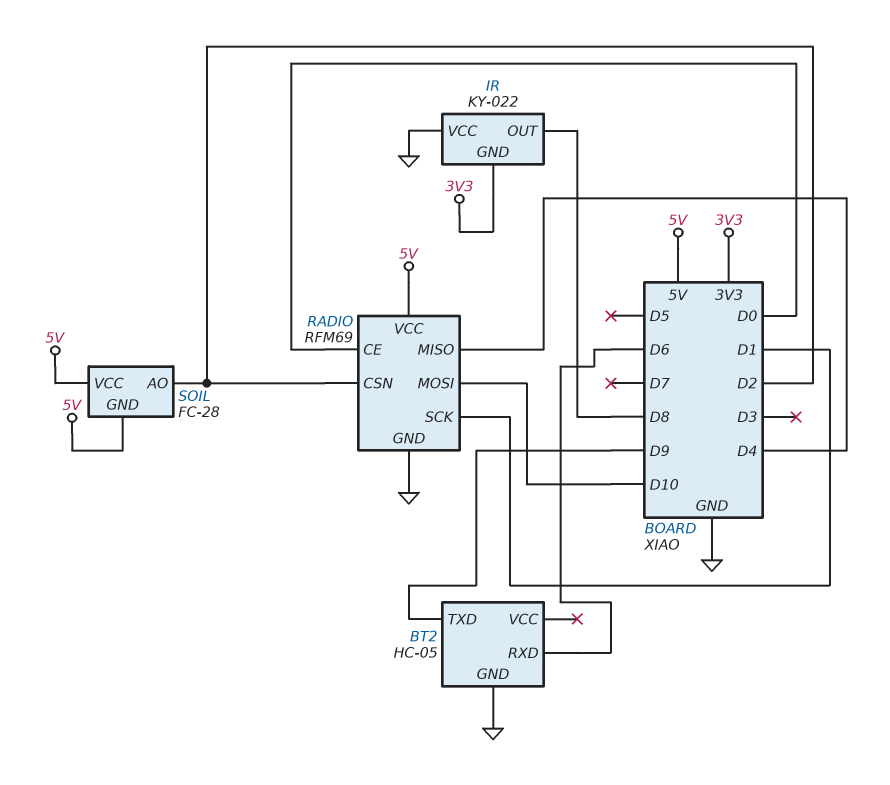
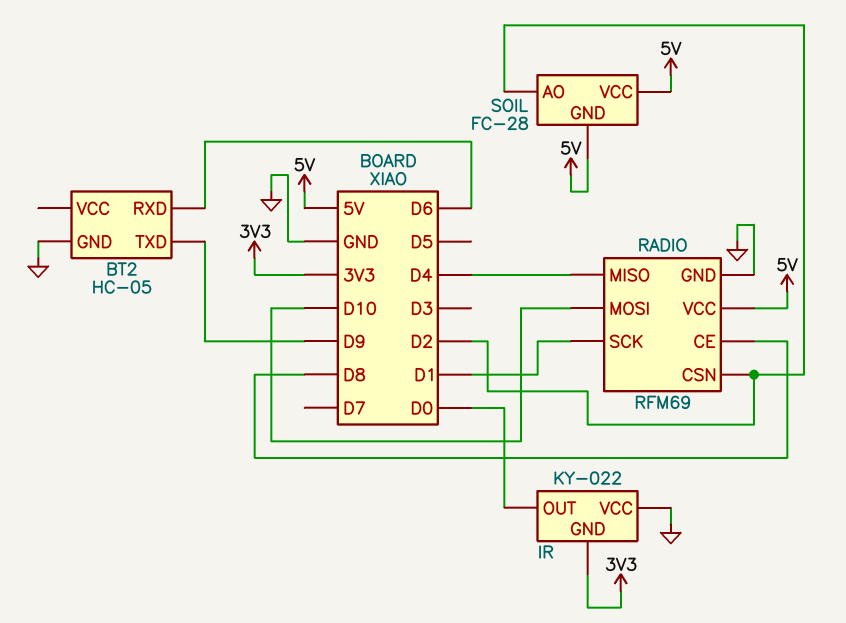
IR pin OUT: D8 -> D0
RADIO pin CE: D0 -> D8

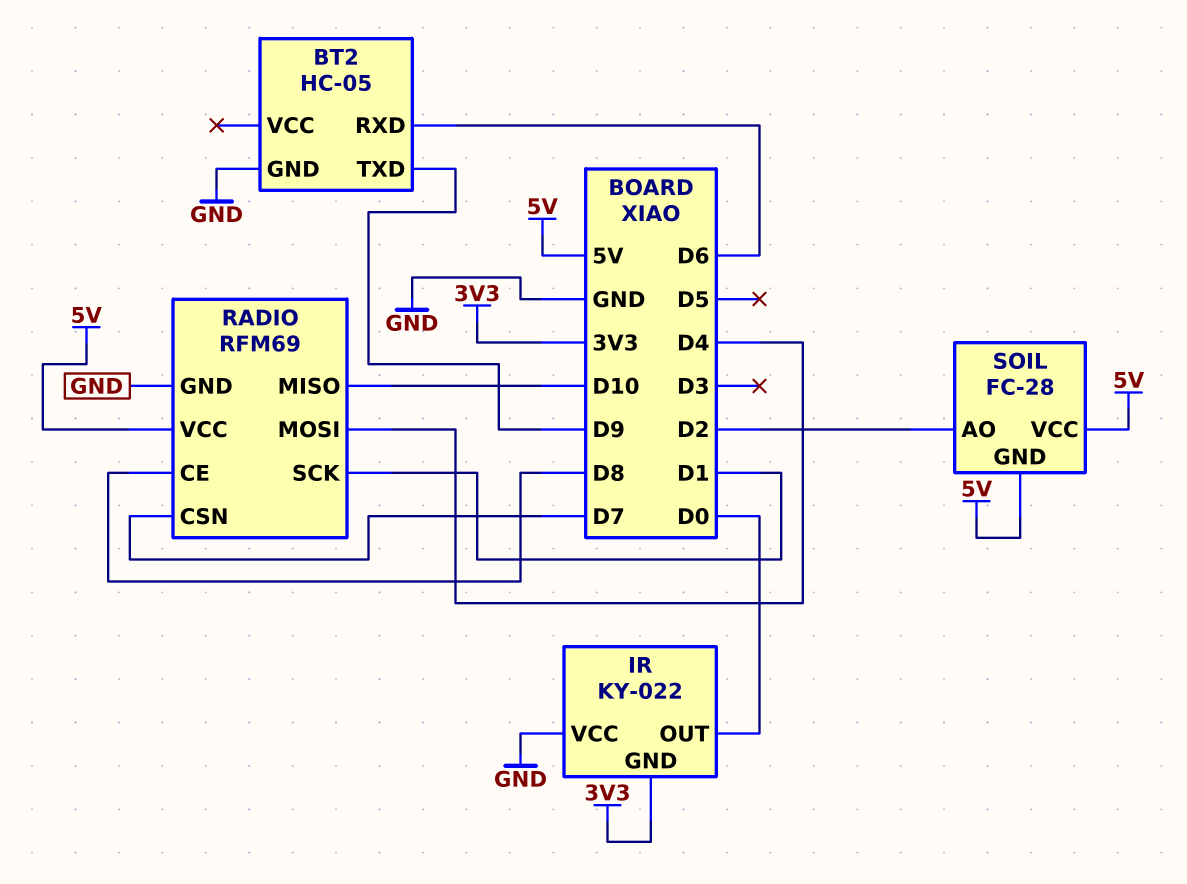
RADIO pin CSN: D2 -> D7
RADIO pin MISO: D4 -> D10
RADIO pin MOSI: D10 -> D4

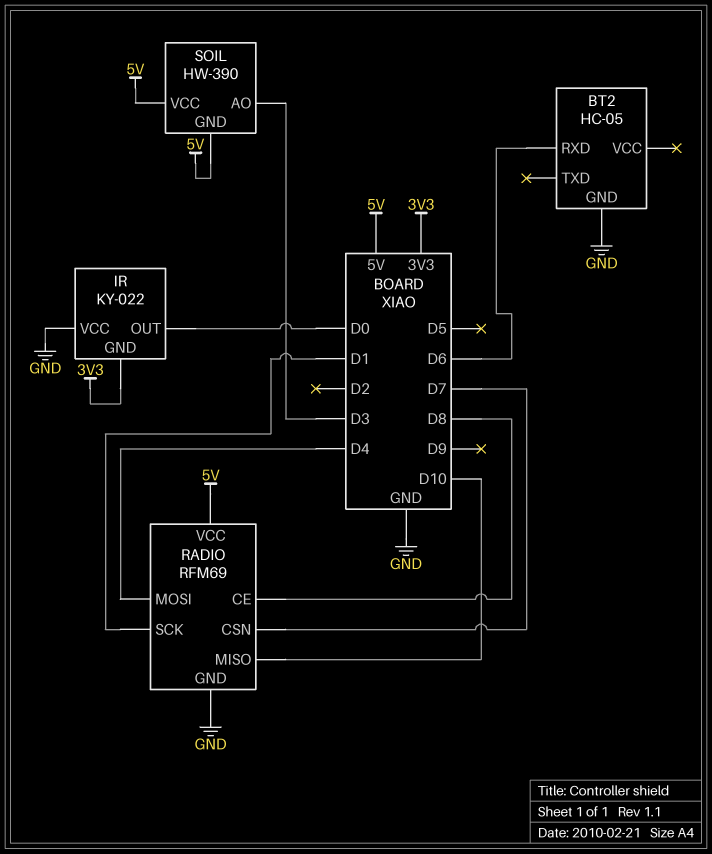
BT2 pin TXD: D9 -> none
SOIL: FC-28 -> HW-390
SOIL pin AO: D2 -> D3

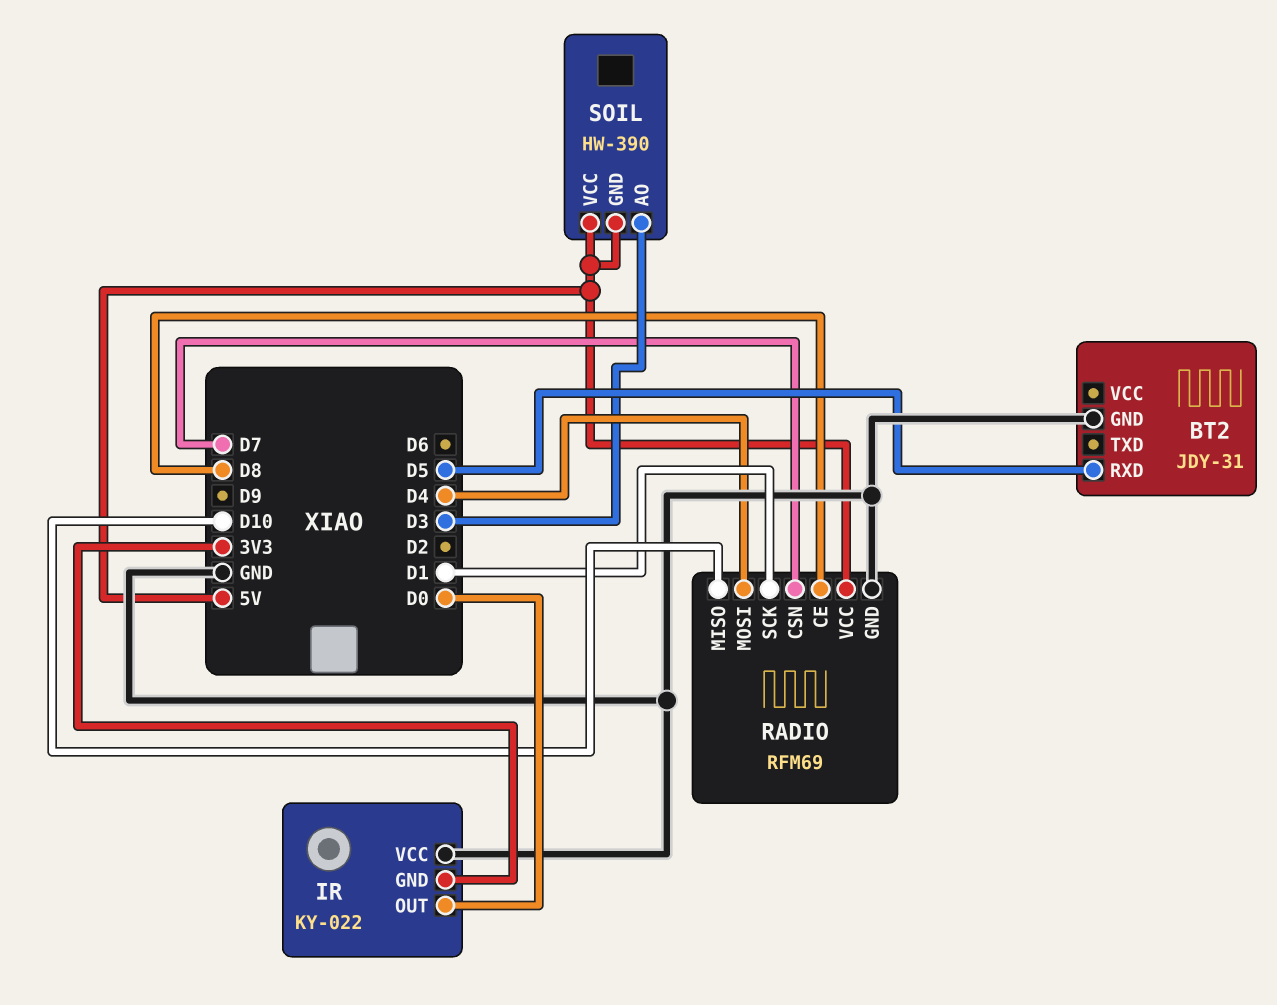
BT2: HC-05 -> JDY-31
BT2 pin RXD: D6 -> D5

